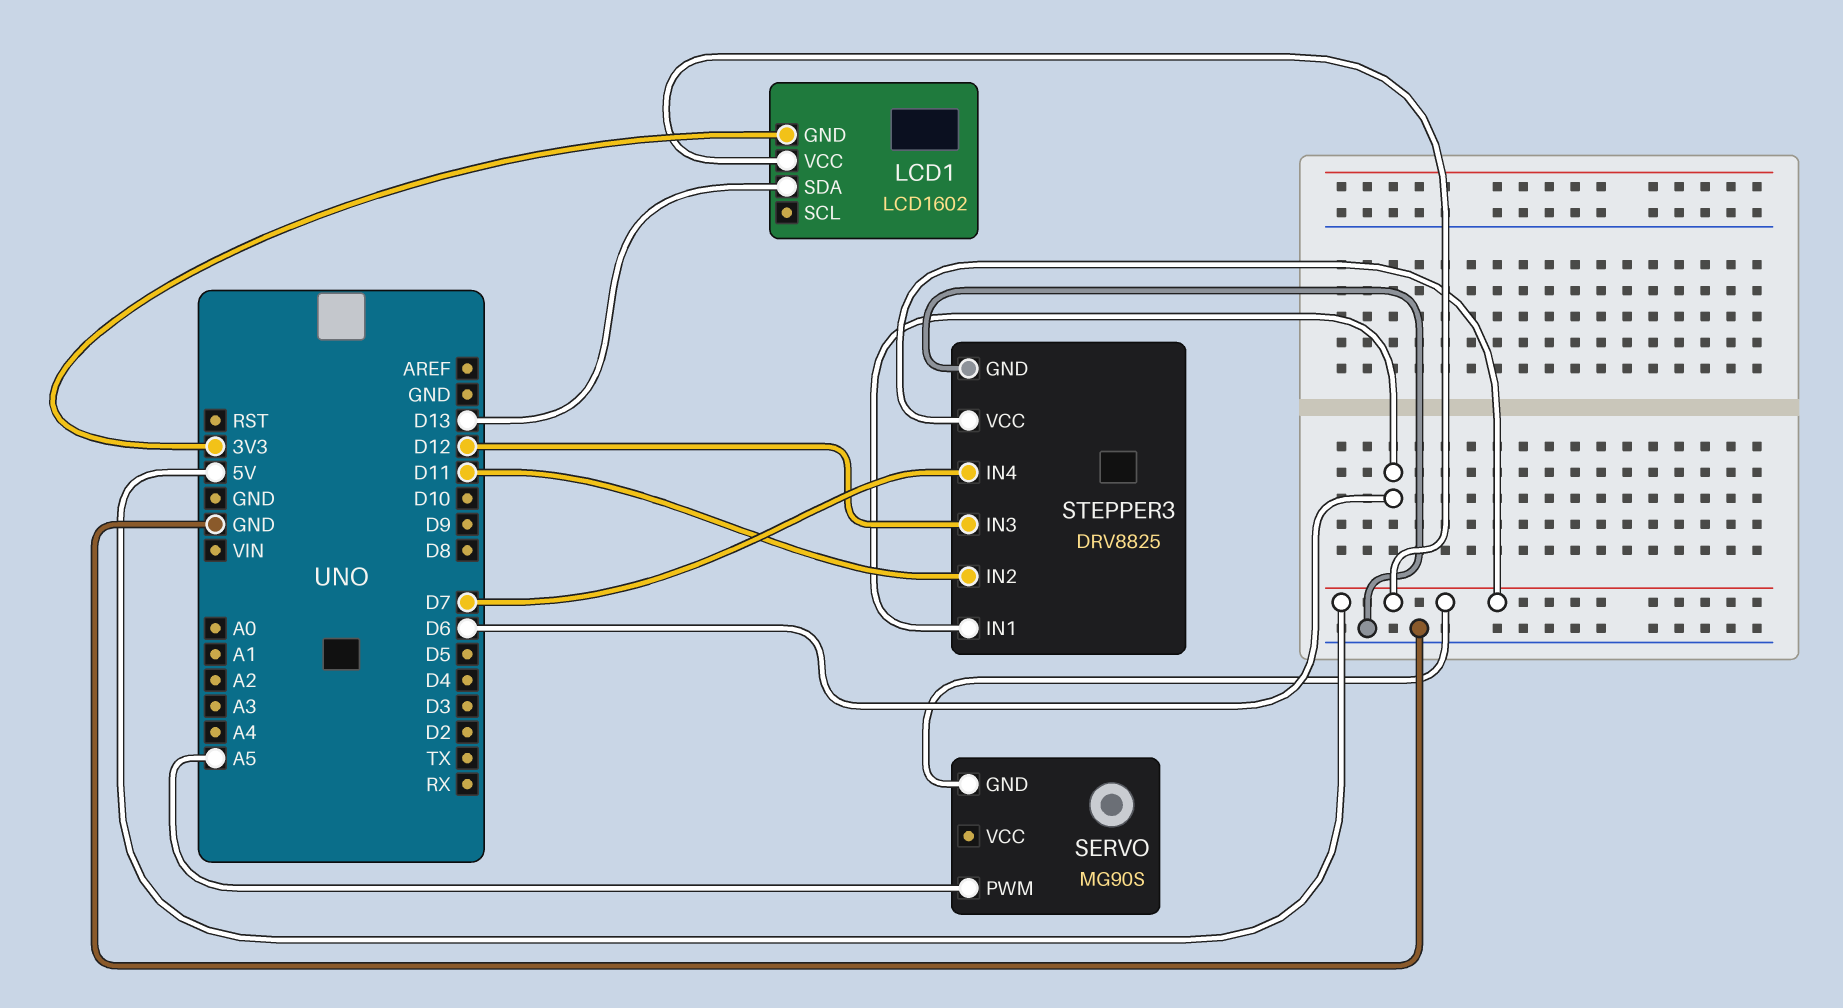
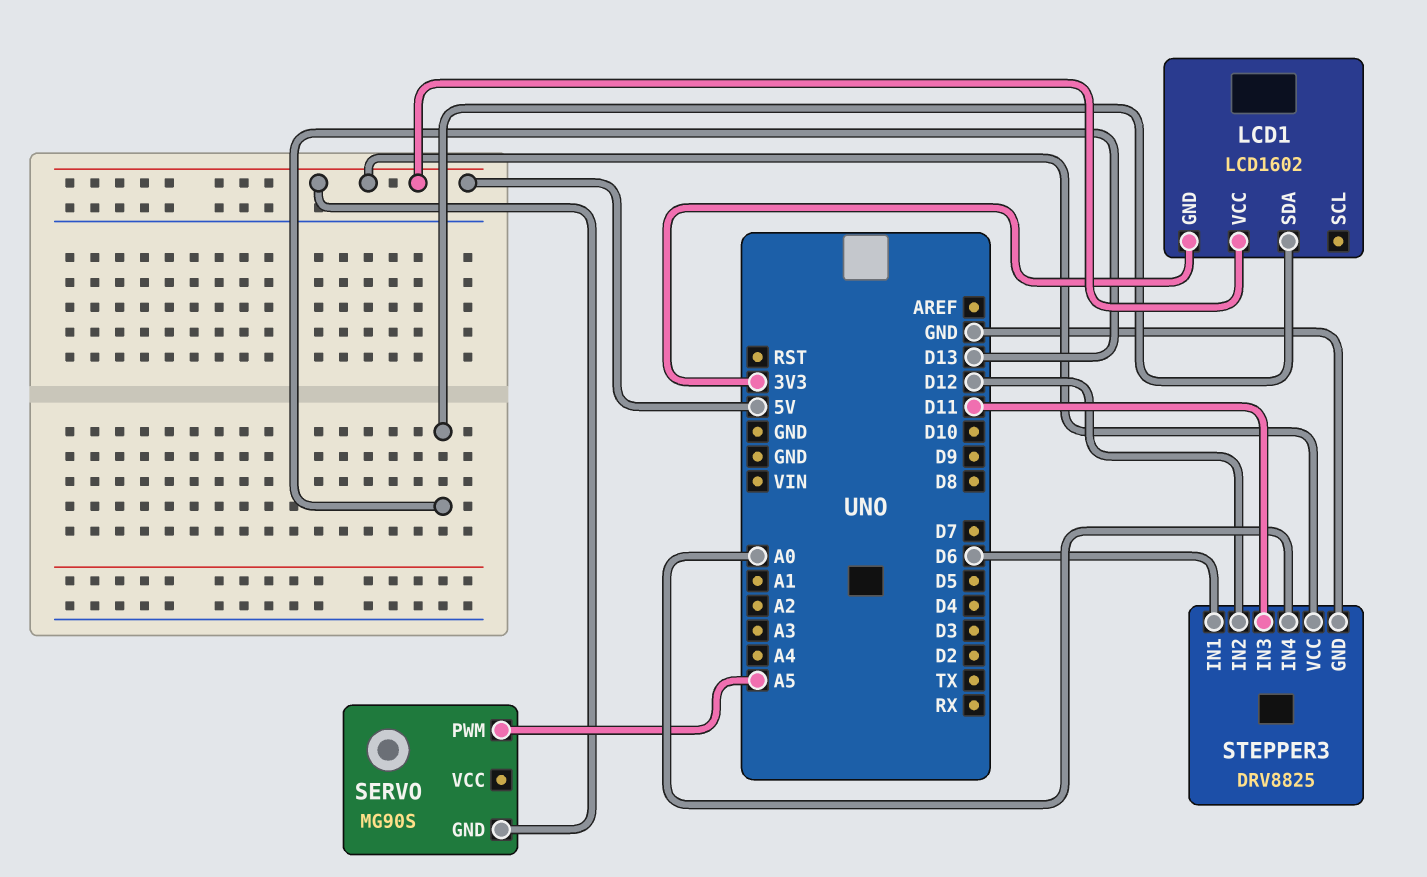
STEPPER3 pin IN2: D11 -> D12
STEPPER3 pin IN3: D12 -> D11
STEPPER3 pin IN4: D7 -> A0

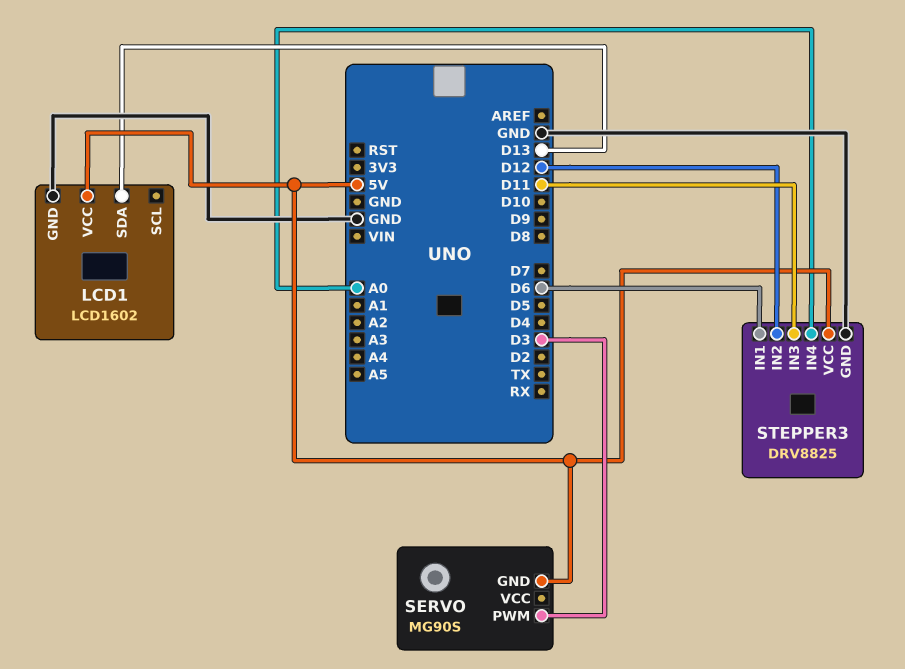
LCD1 pin GND: 3V3 -> GND
SERVO pin PWM: A5 -> D3

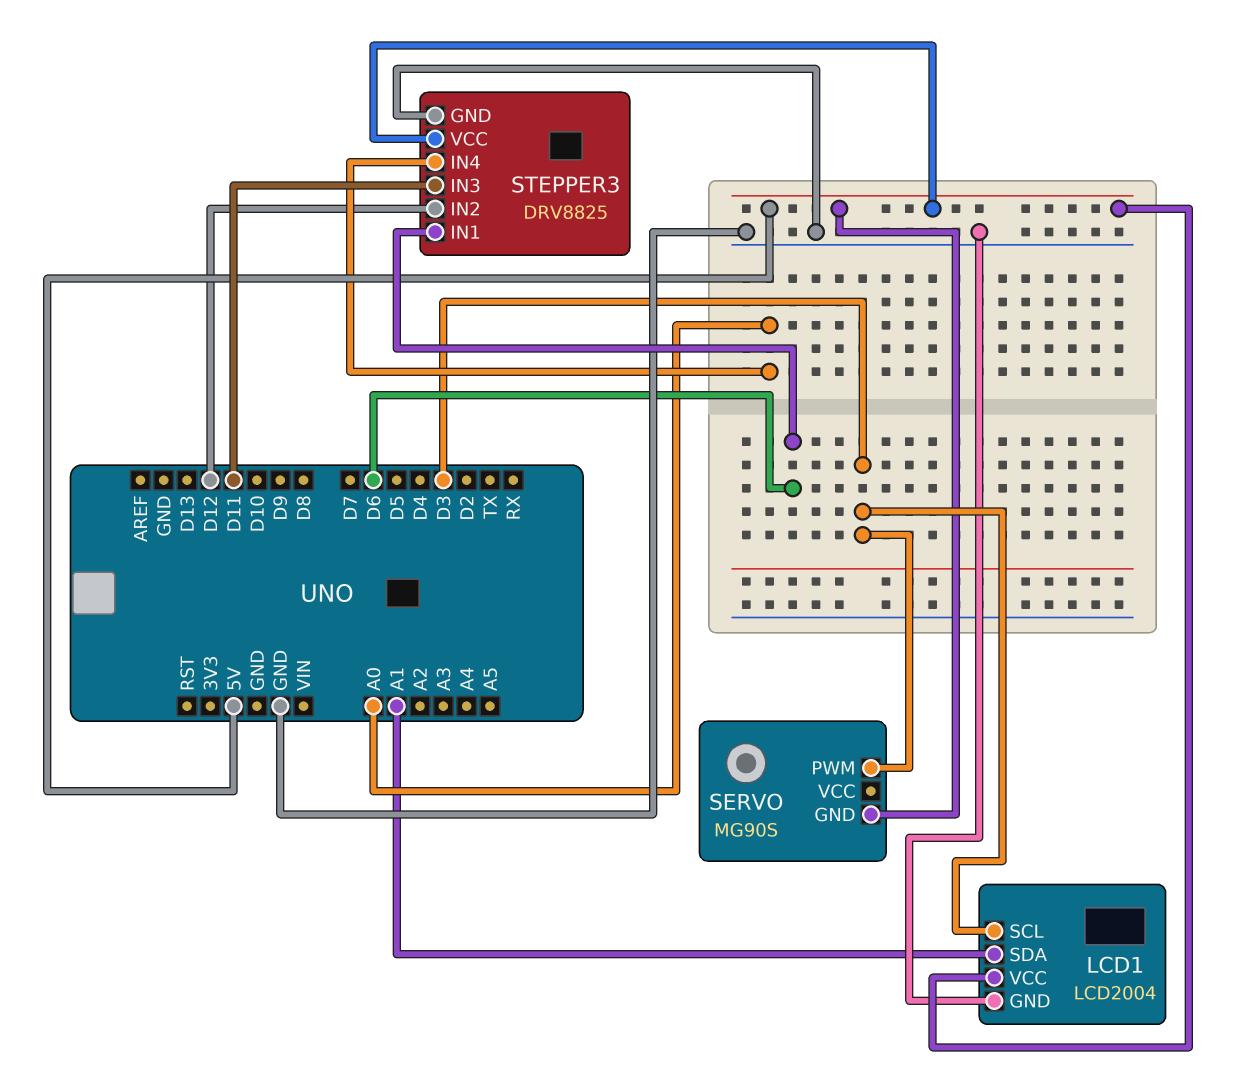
LCD1: LCD1602 -> LCD2004
LCD1 pin SCL: none -> D3
LCD1 pin SDA: D13 -> A1

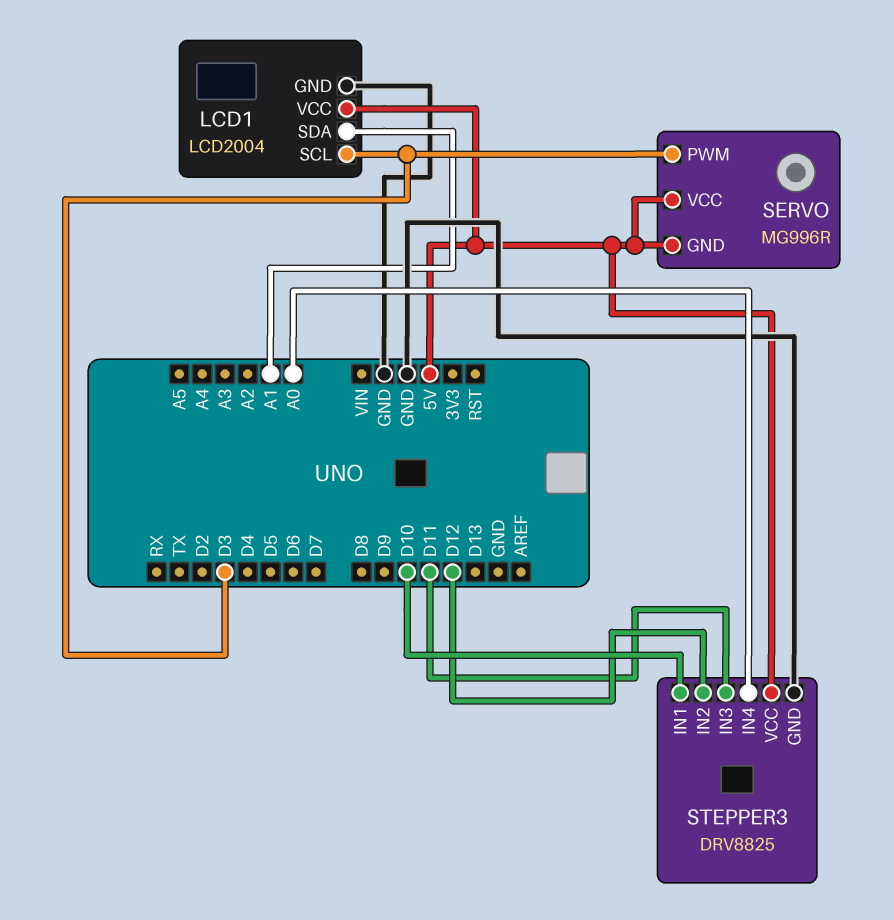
SERVO: MG90S -> MG996R
SERVO pin VCC: none -> 5V
STEPPER3 pin IN1: D6 -> D10

